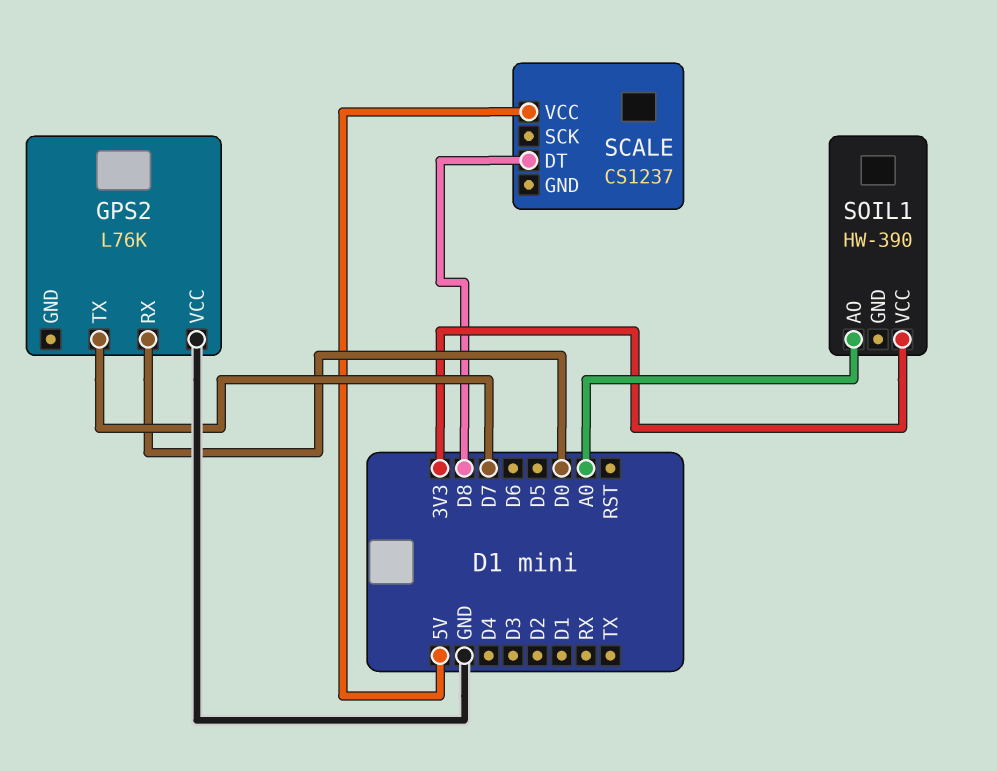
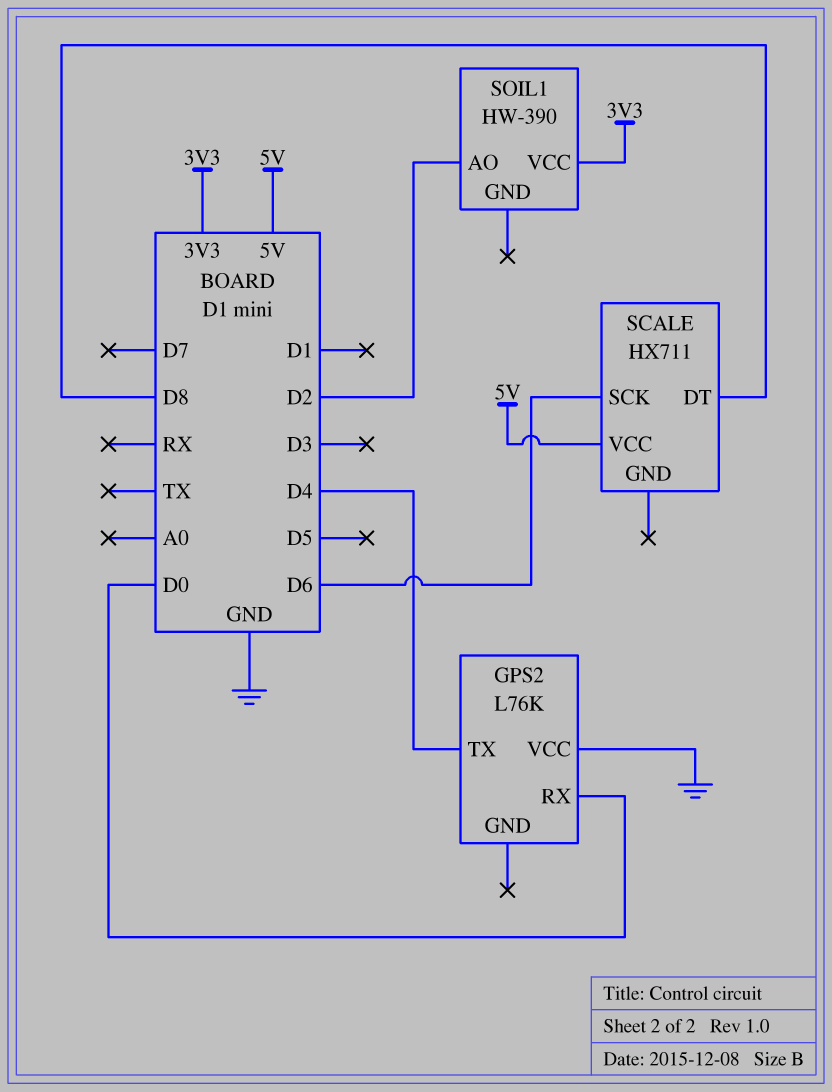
GPS2 pin TX: D7 -> D4
SCALE: CS1237 -> HX711
SCALE pin SCK: none -> D6
SOIL1 pin AO: A0 -> D2

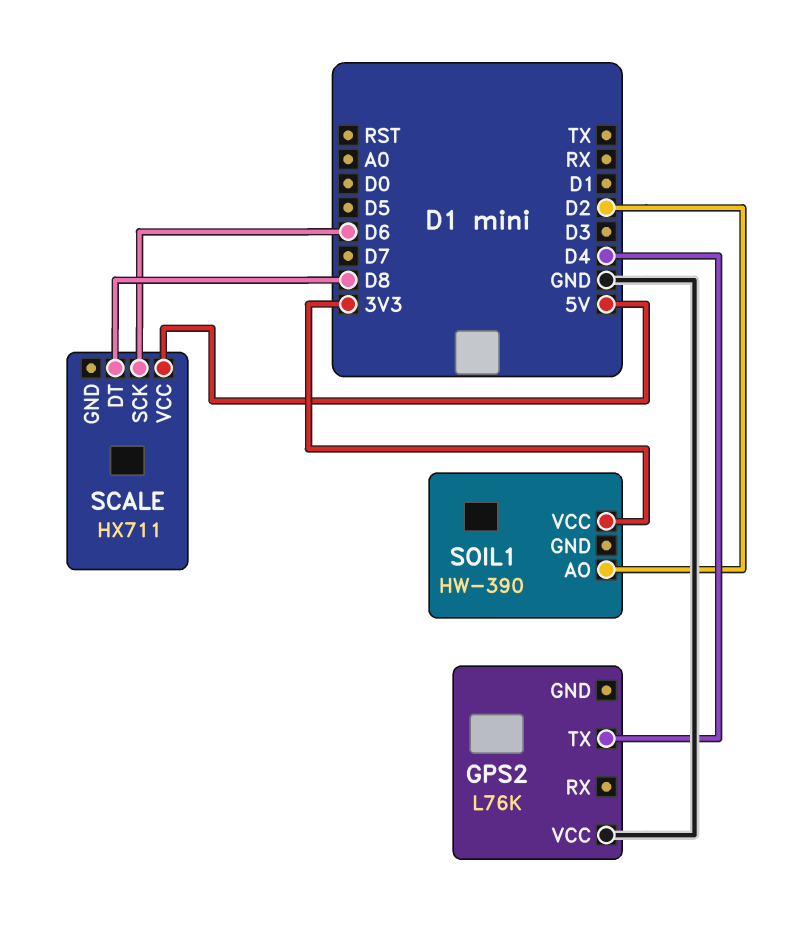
GPS2 pin RX: D0 -> none

